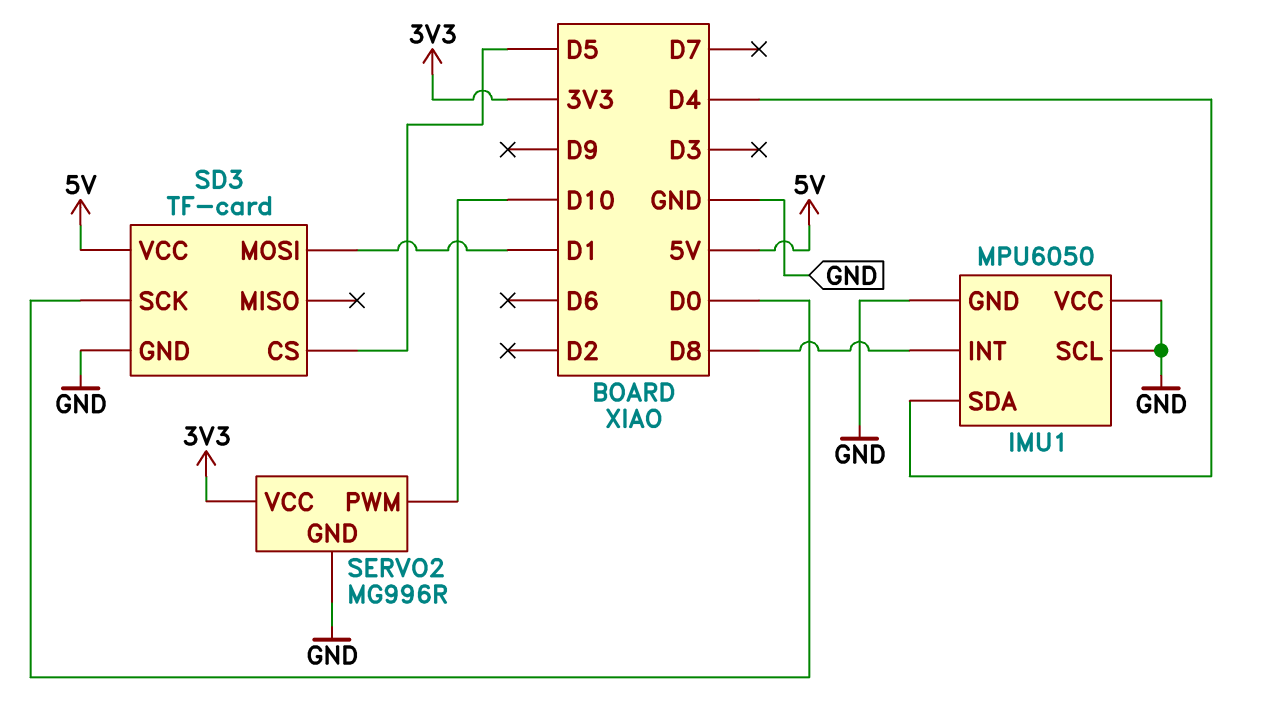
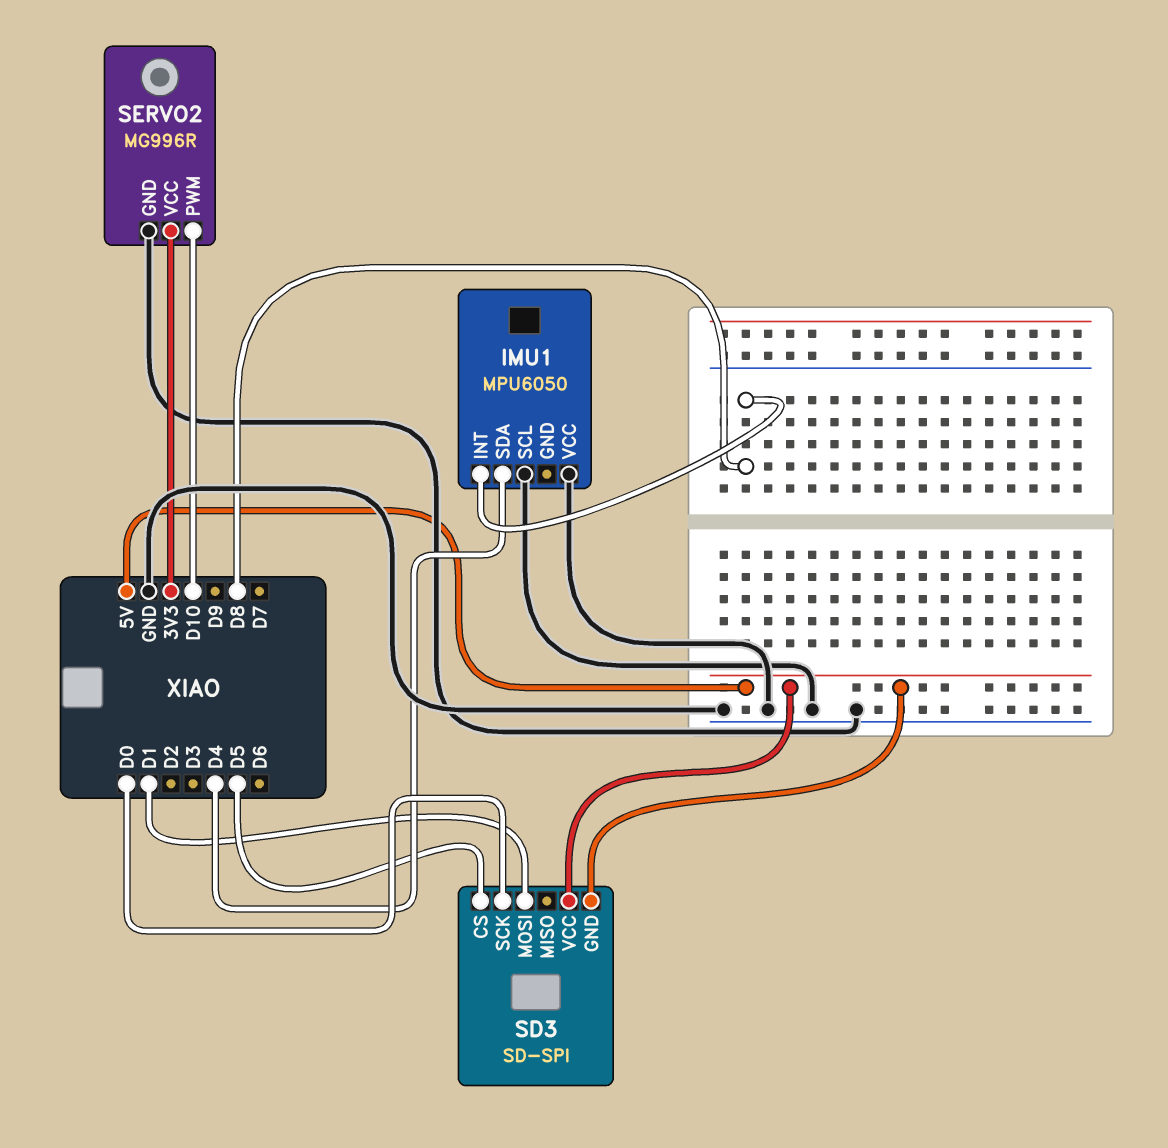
IMU1 pin GND: GND -> none
SD3: TF-card -> SD-SPI
SD3 pin GND: GND -> 5V

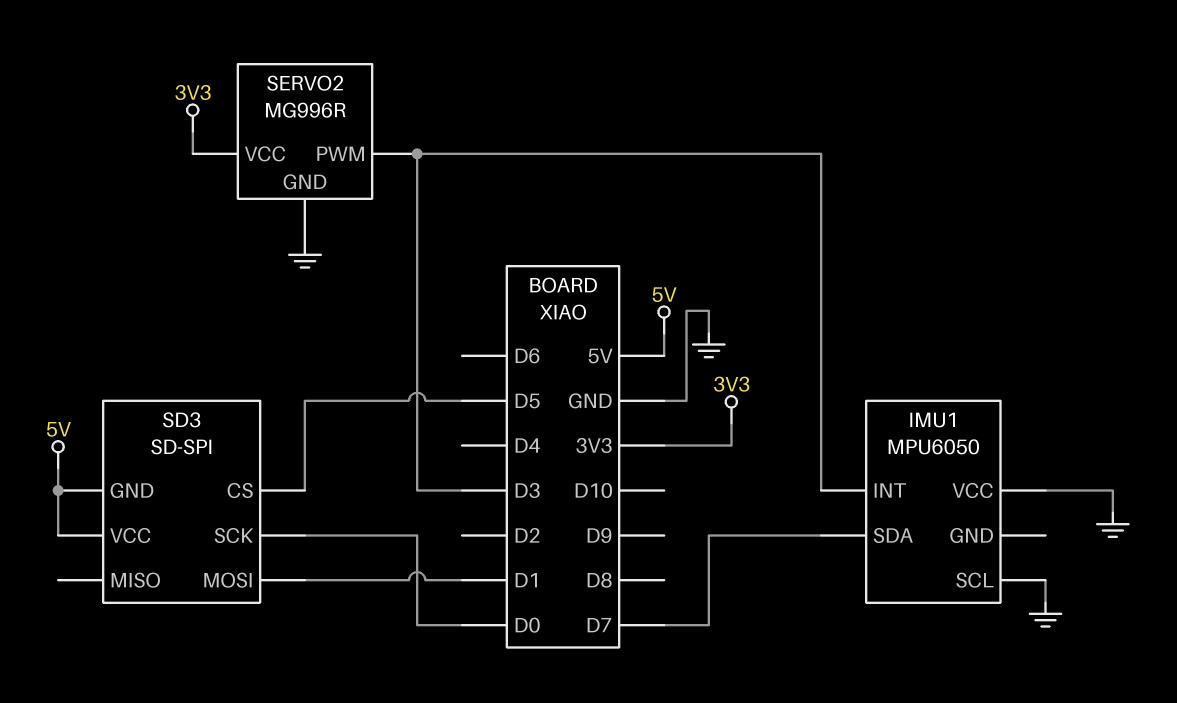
IMU1 pin INT: D8 -> D3
IMU1 pin SDA: D4 -> D7
SERVO2 pin PWM: D10 -> D3

